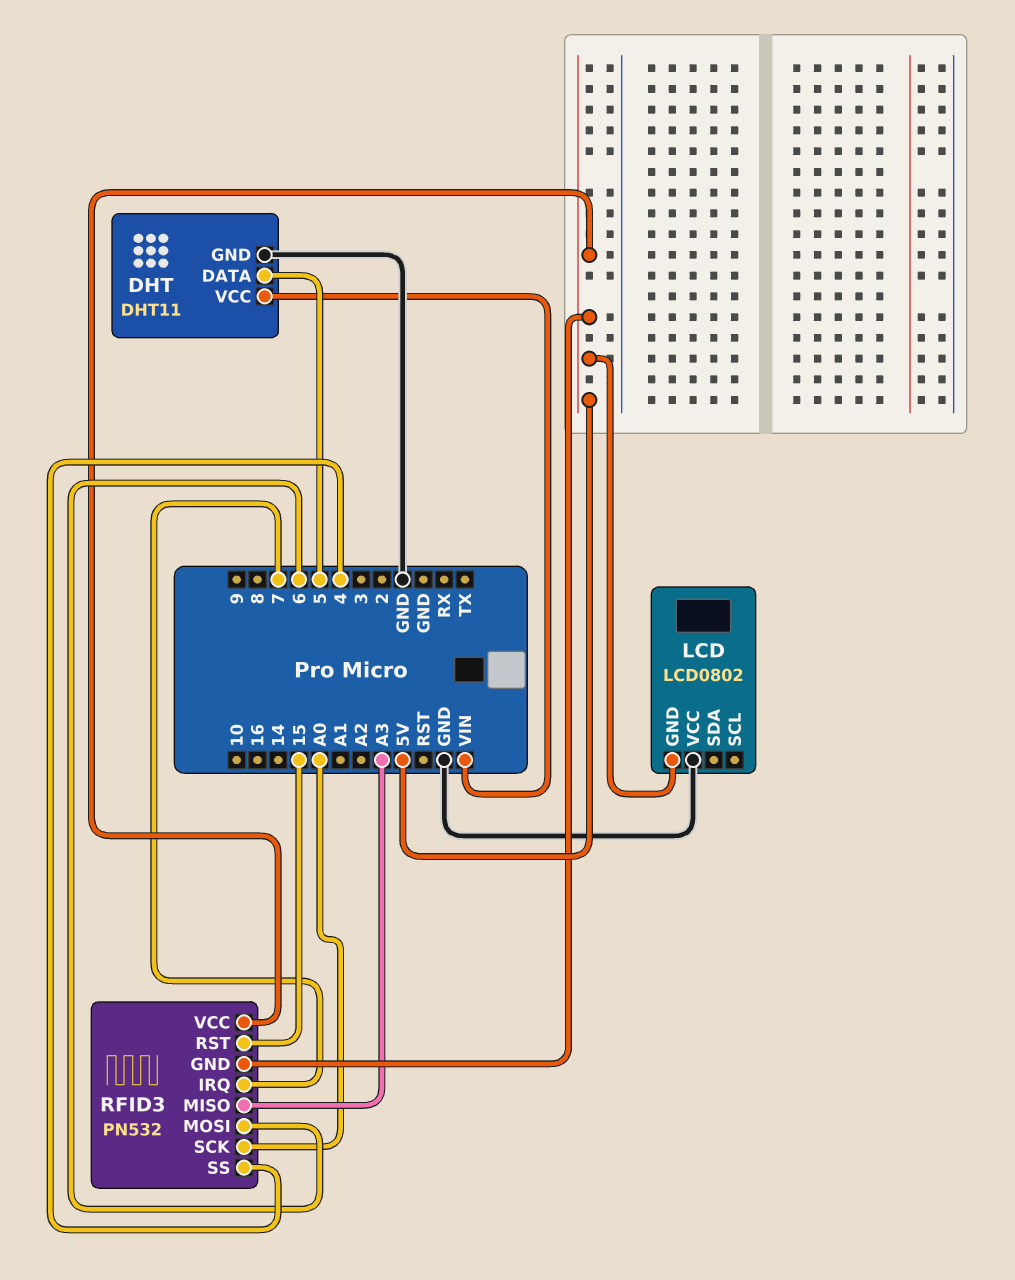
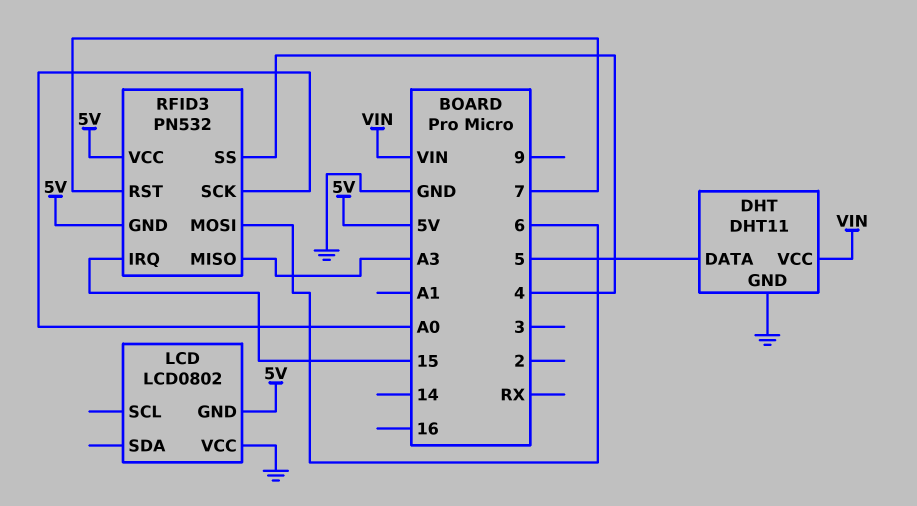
RFID3 pin IRQ: 7 -> 15
RFID3 pin RST: 15 -> 7

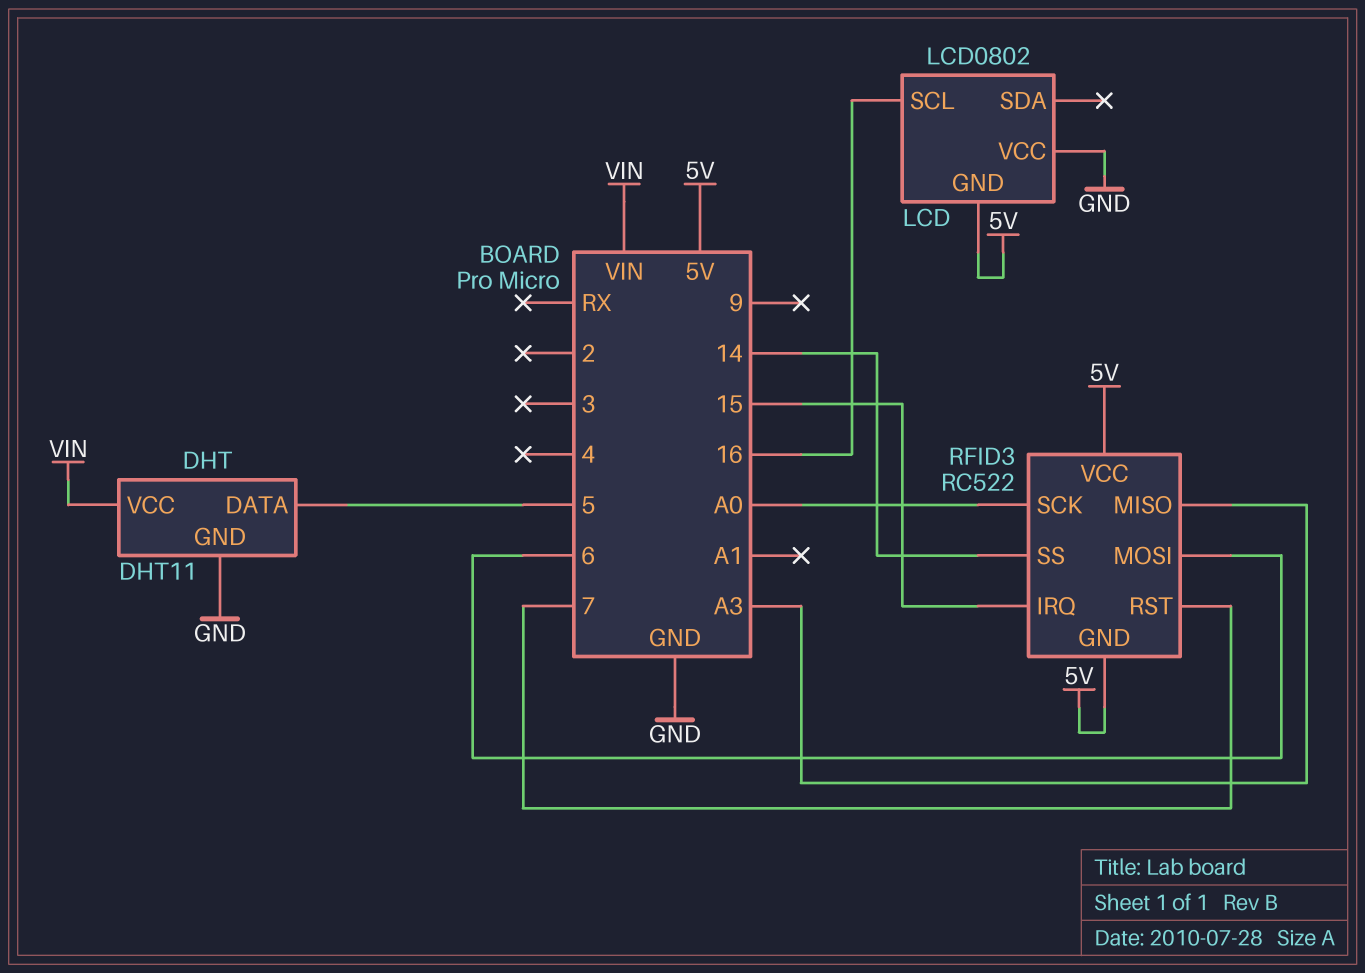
LCD pin SCL: none -> 16
RFID3: PN532 -> RC522
RFID3 pin SS: 4 -> 14

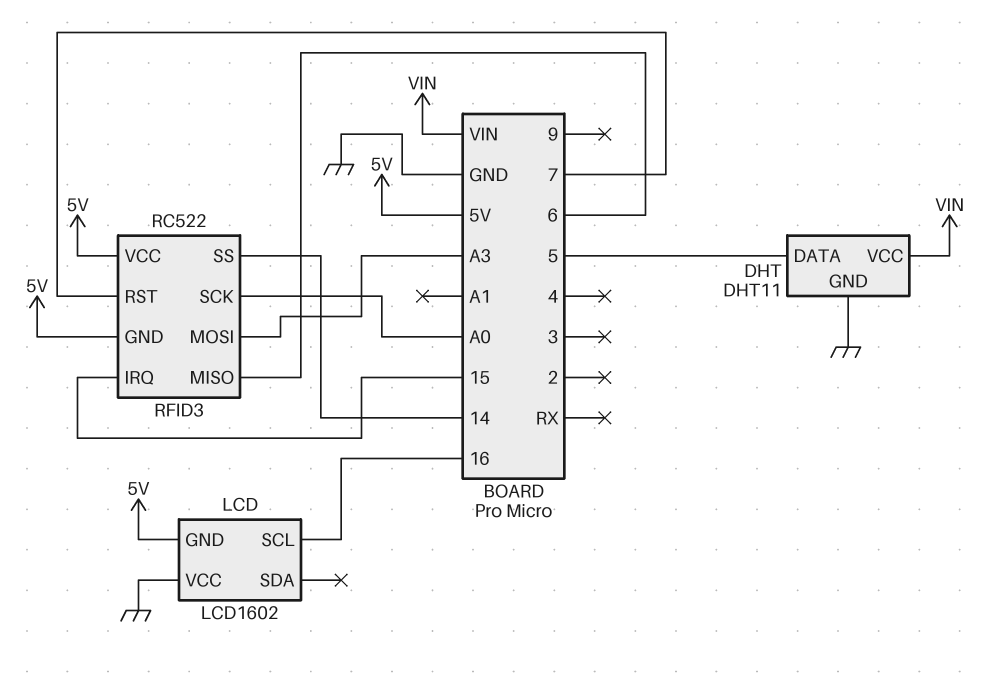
LCD: LCD0802 -> LCD1602
RFID3 pin MISO: A3 -> 6
RFID3 pin MOSI: 6 -> A3

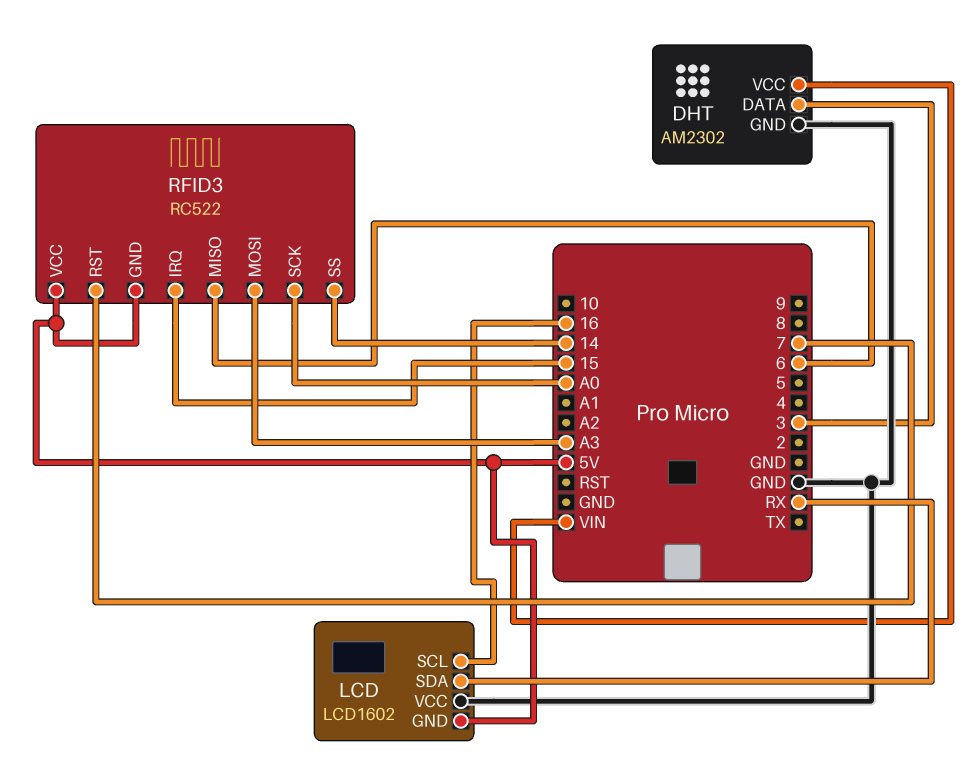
DHT: DHT11 -> AM2302
DHT pin DATA: 5 -> 3
LCD pin SDA: none -> RX

